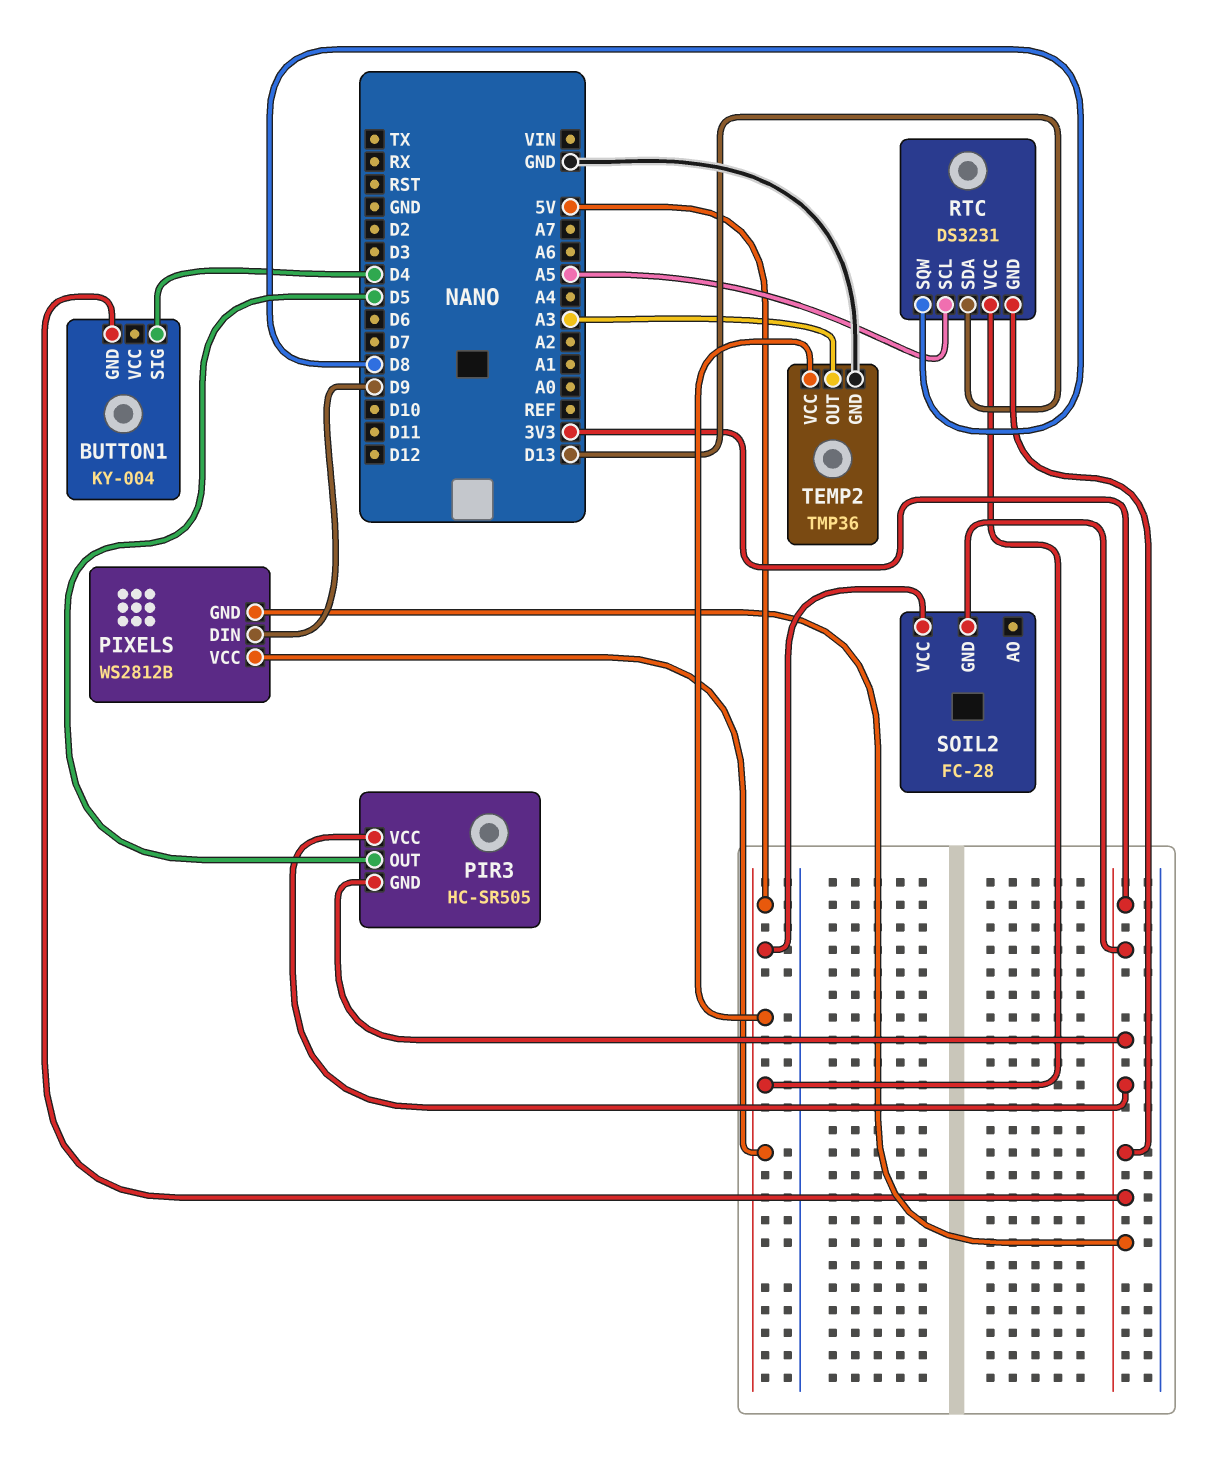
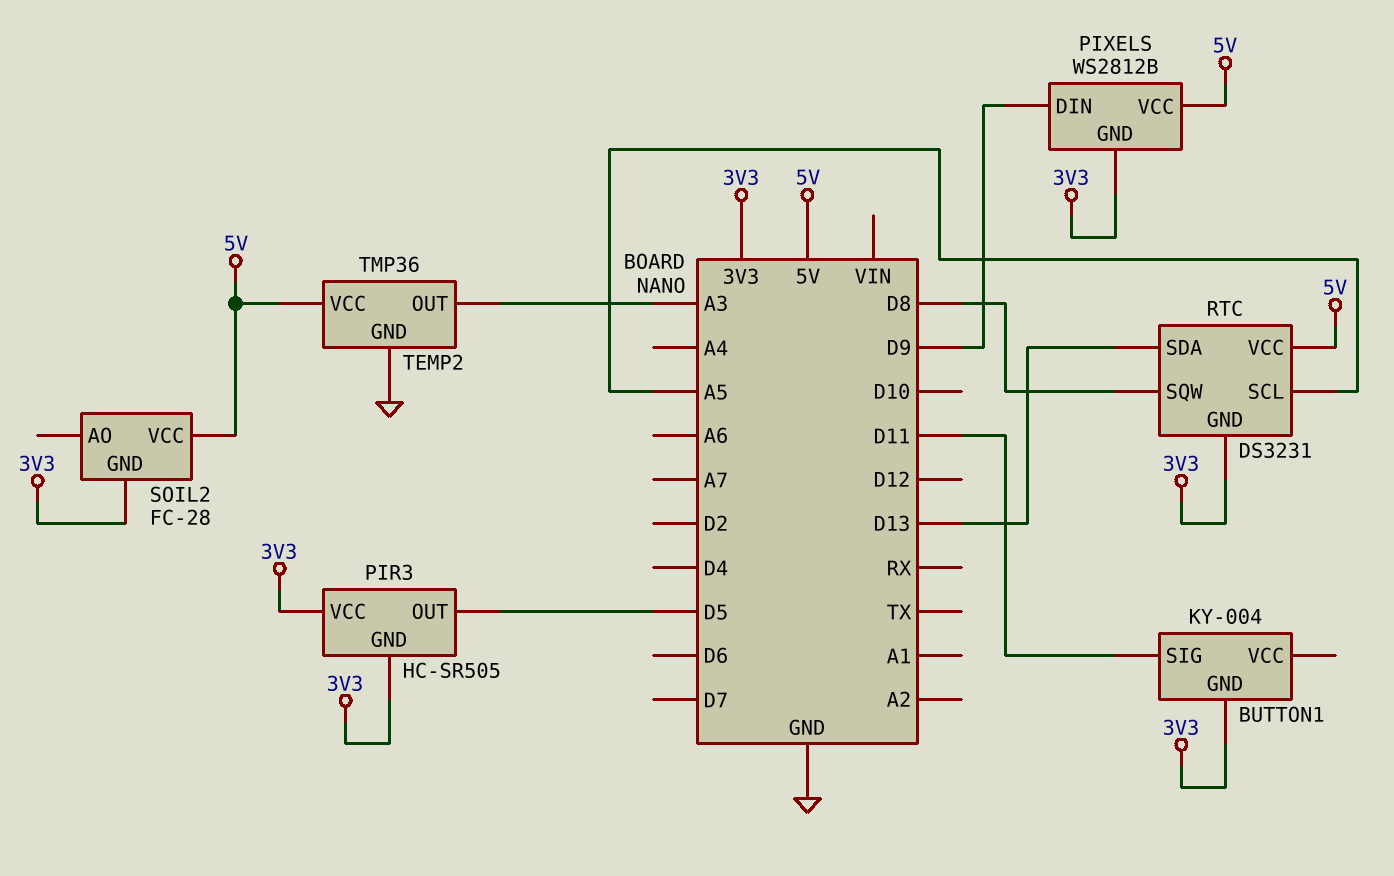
BUTTON1 pin SIG: D4 -> D11

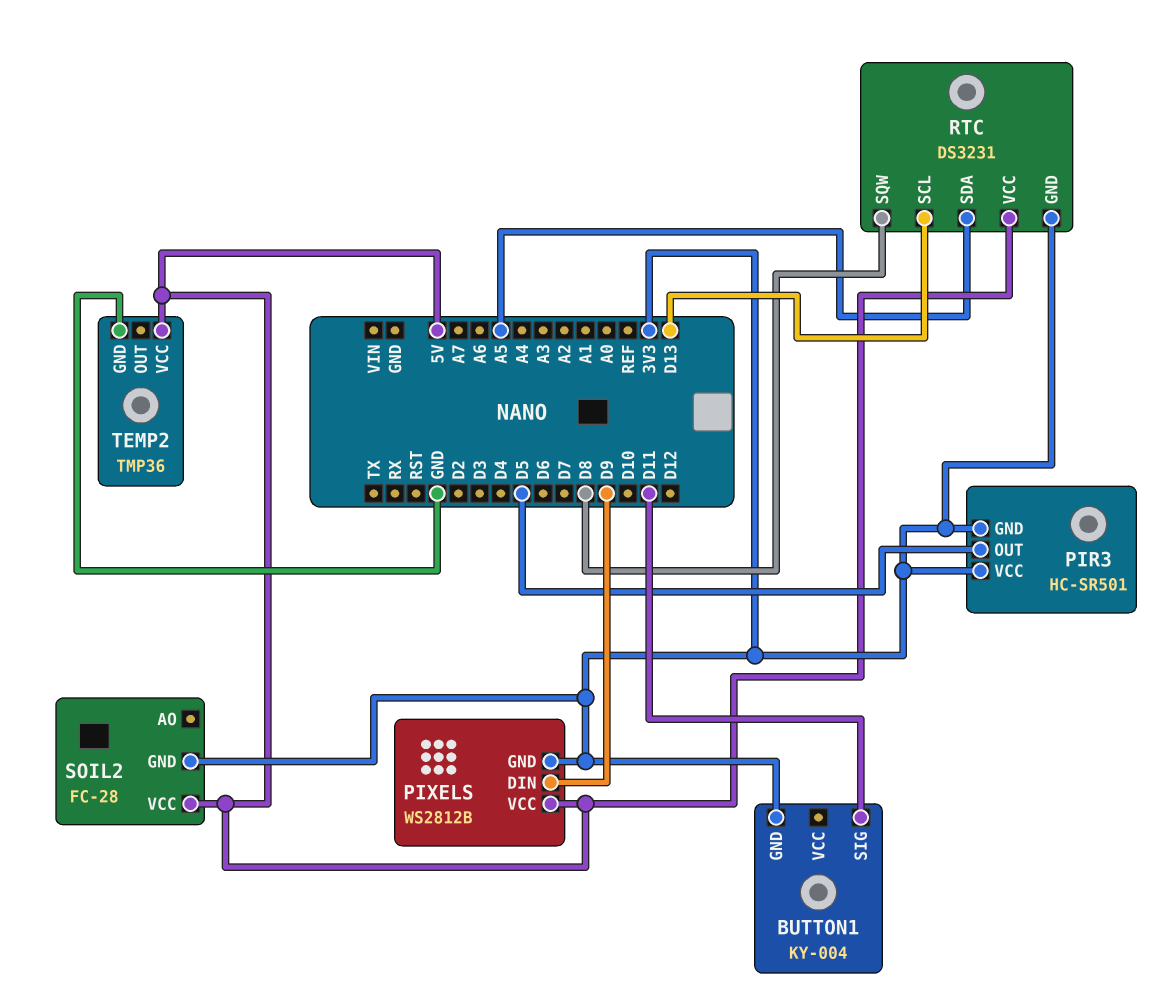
PIR3: HC-SR505 -> HC-SR501
RTC pin SCL: A5 -> D13
RTC pin SDA: D13 -> A5
TEMP2 pin OUT: A3 -> none

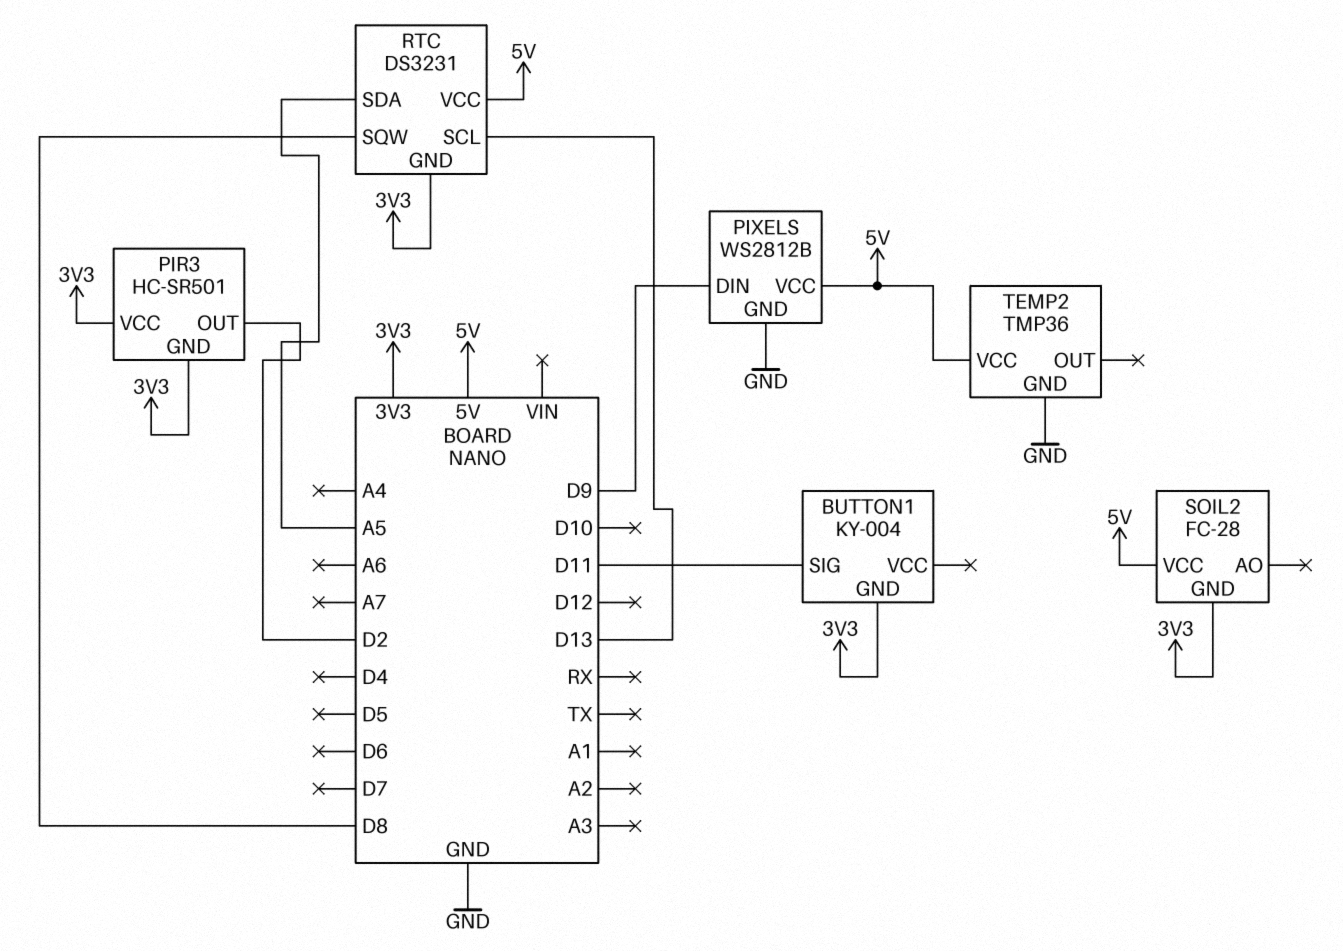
PIR3 pin OUT: D5 -> D2
PIXELS pin GND: 3V3 -> GND

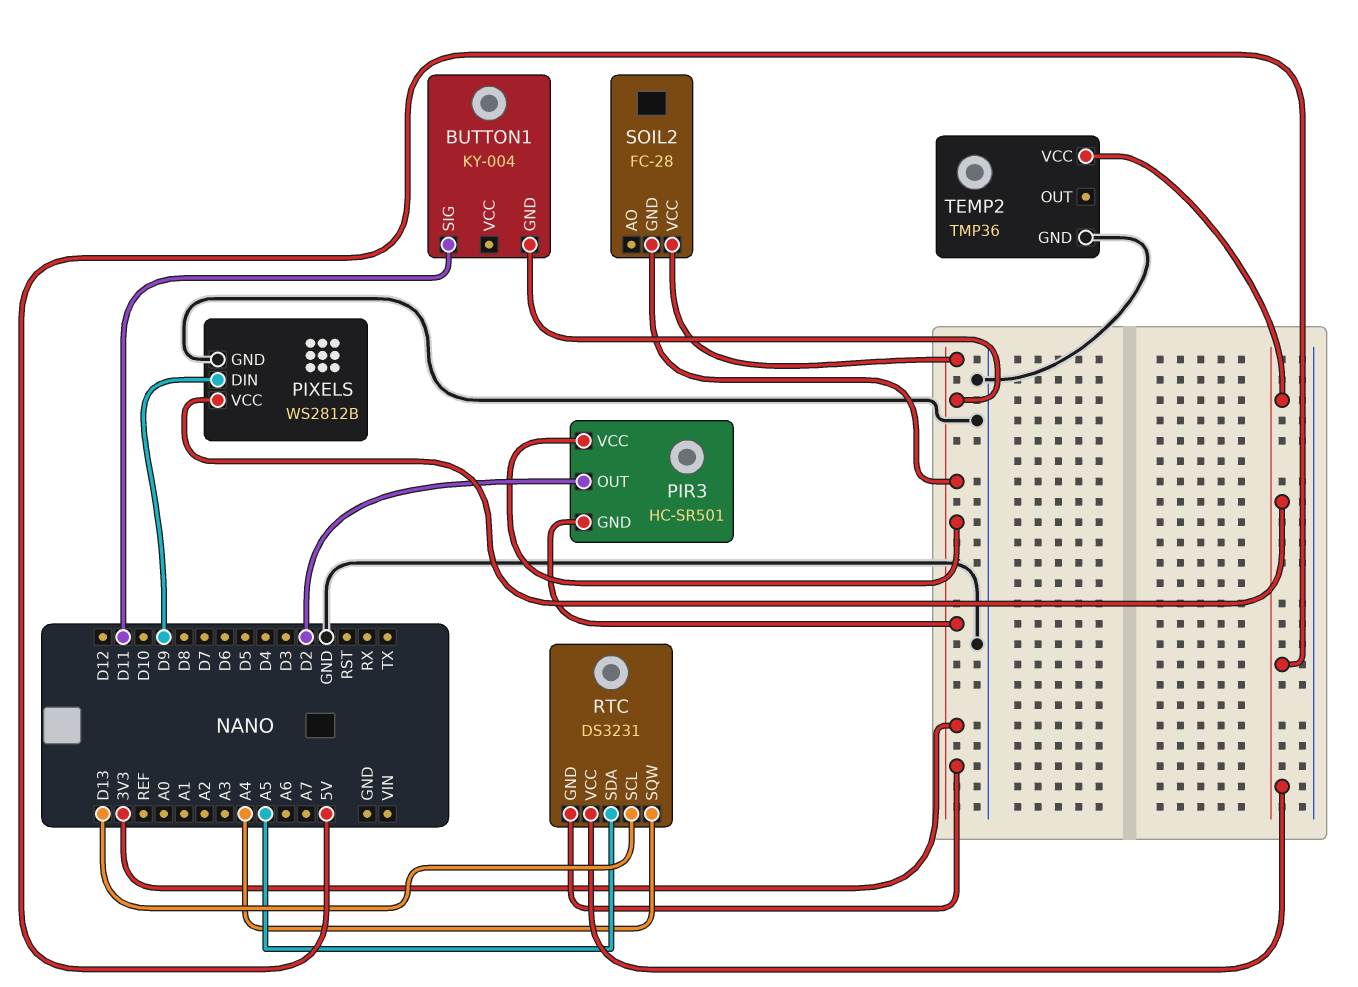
RTC pin SQW: D8 -> A4
SOIL2 pin VCC: 5V -> 3V3

